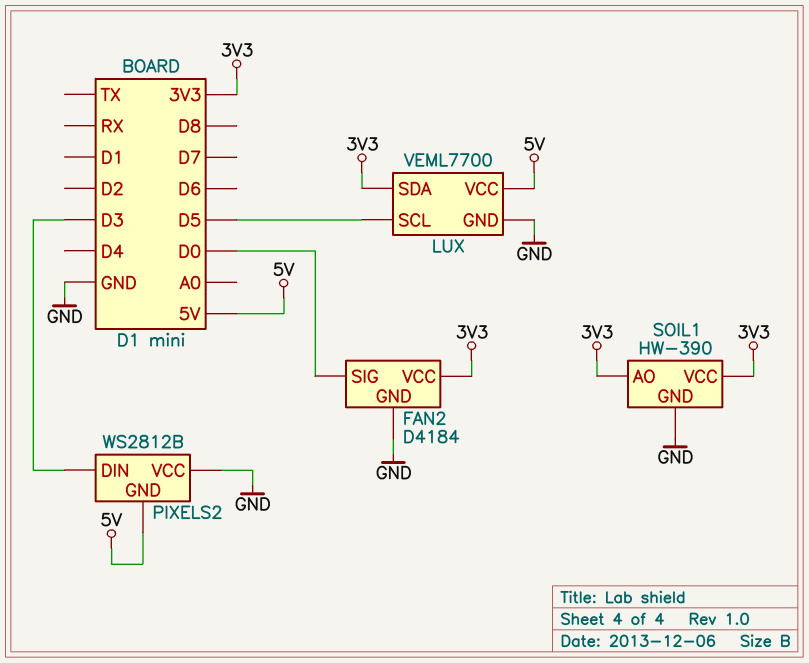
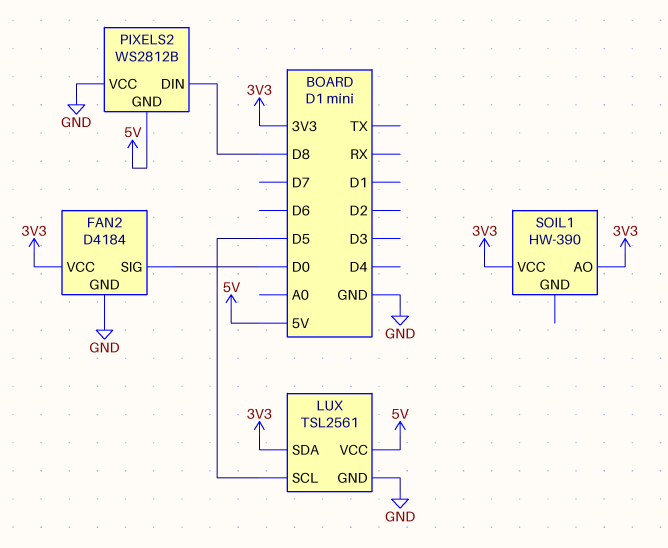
LUX: VEML7700 -> TSL2561
PIXELS2 pin DIN: D3 -> D8
SOIL1 pin GND: GND -> none

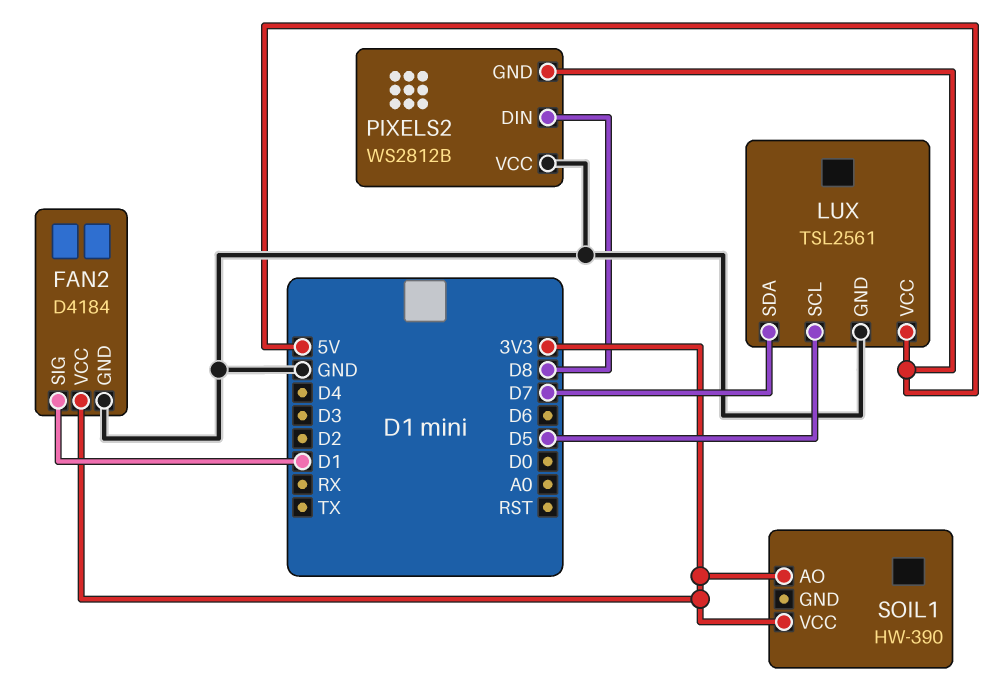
FAN2 pin SIG: D0 -> D1
LUX pin SDA: 3V3 -> D7

